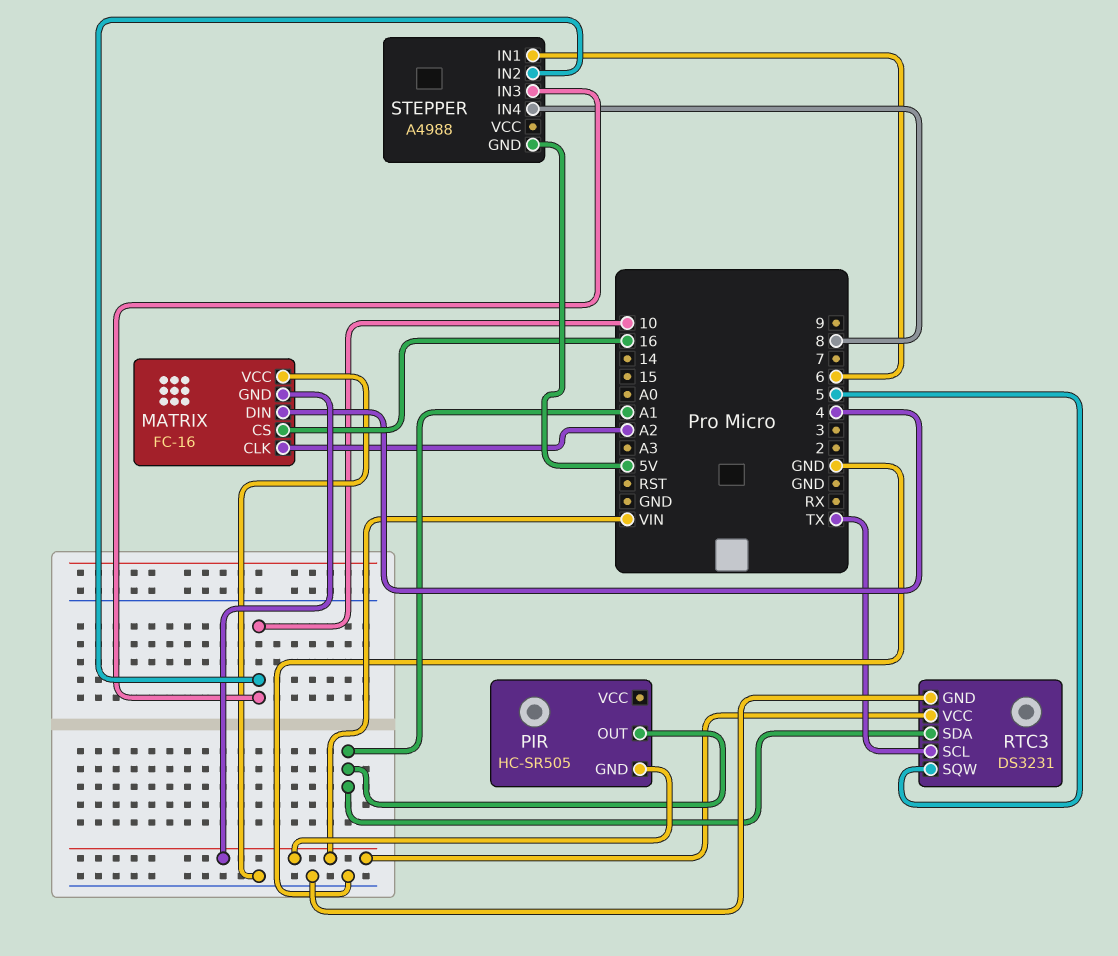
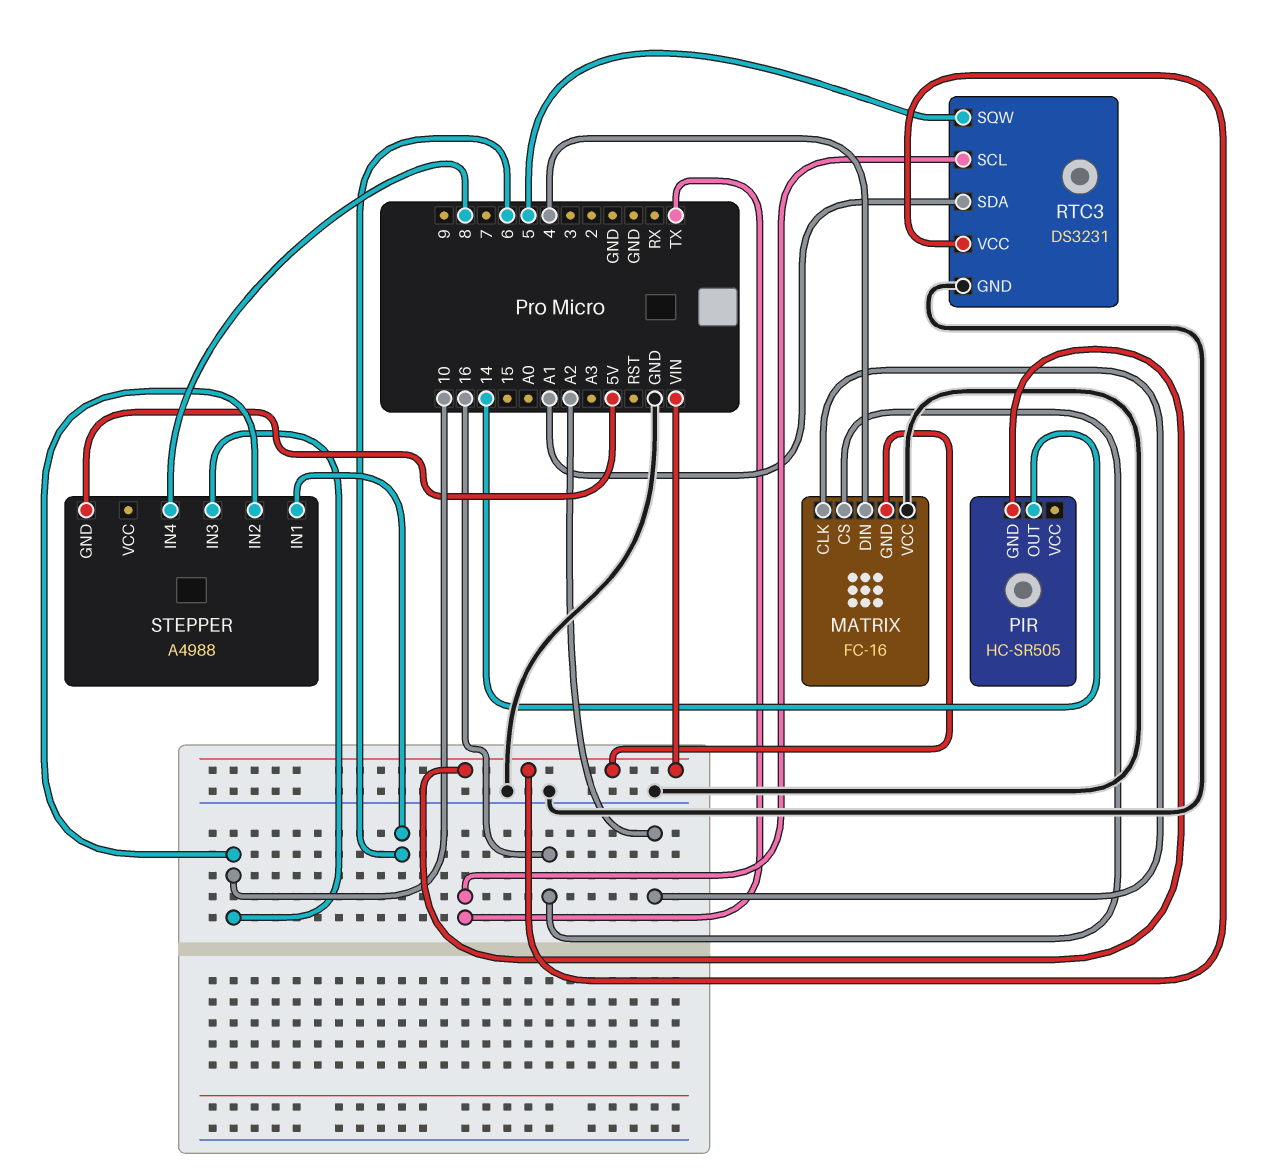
PIR pin OUT: A1 -> 14

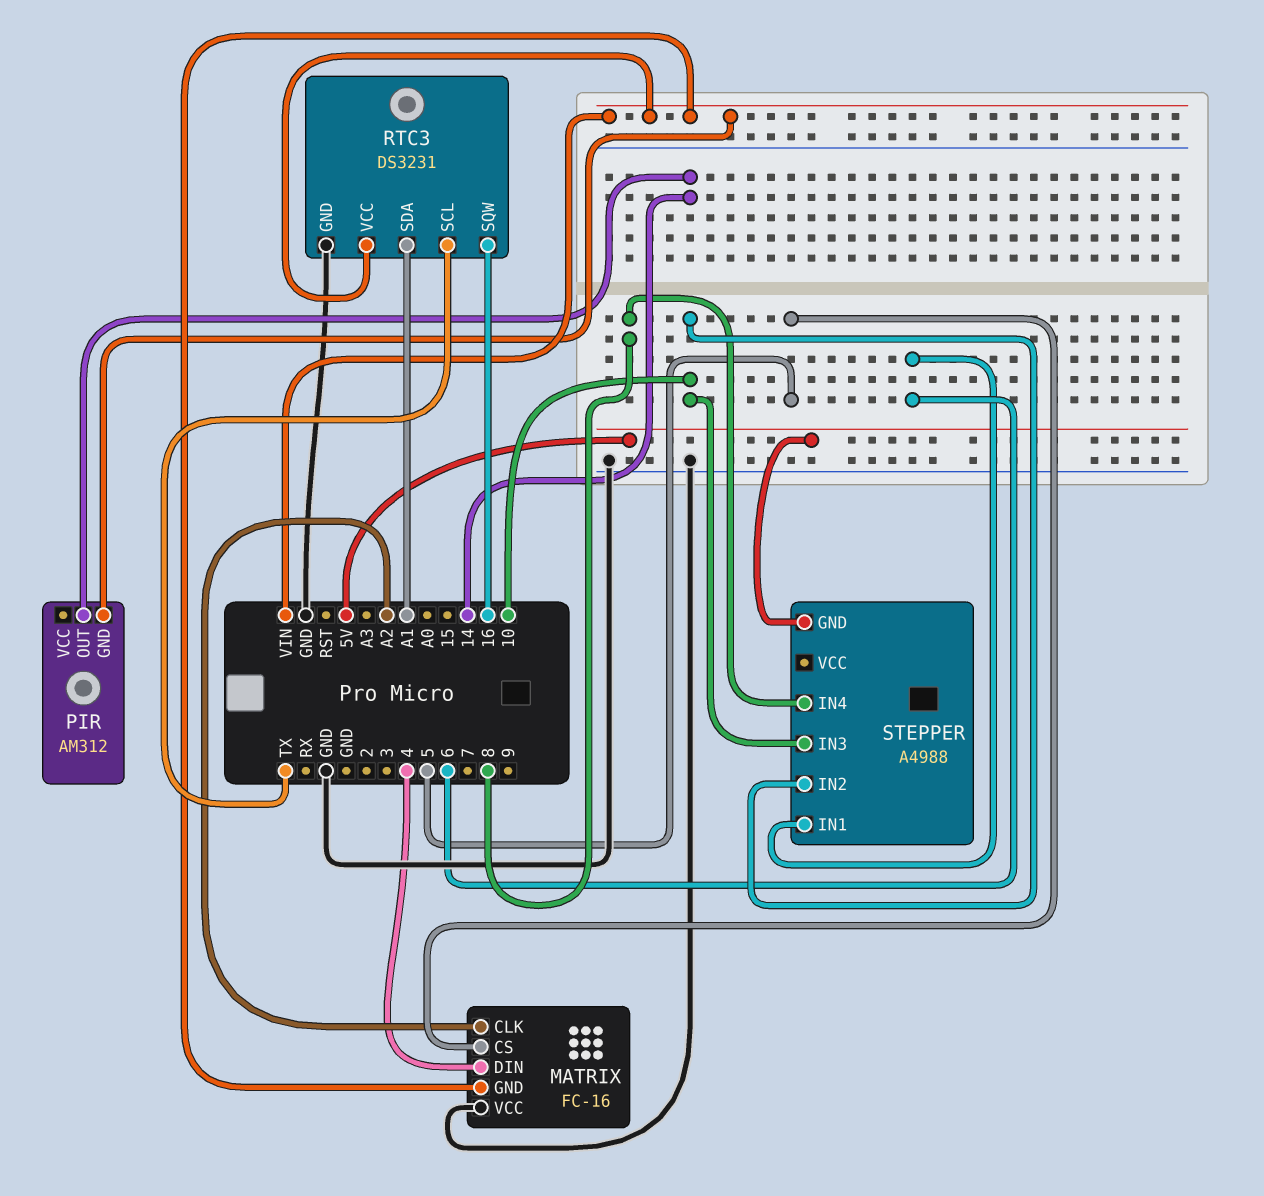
MATRIX pin CS: 16 -> 5
PIR: HC-SR505 -> AM312
RTC3 pin SQW: 5 -> 16

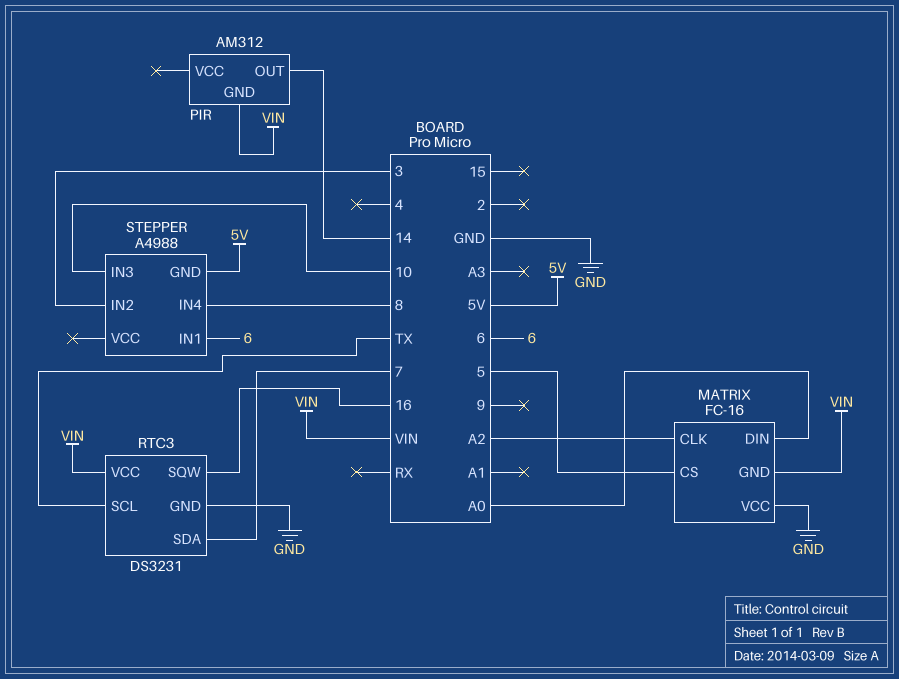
MATRIX pin DIN: 4 -> A0
RTC3 pin SDA: A1 -> 7
STEPPER pin IN2: 10 -> 3

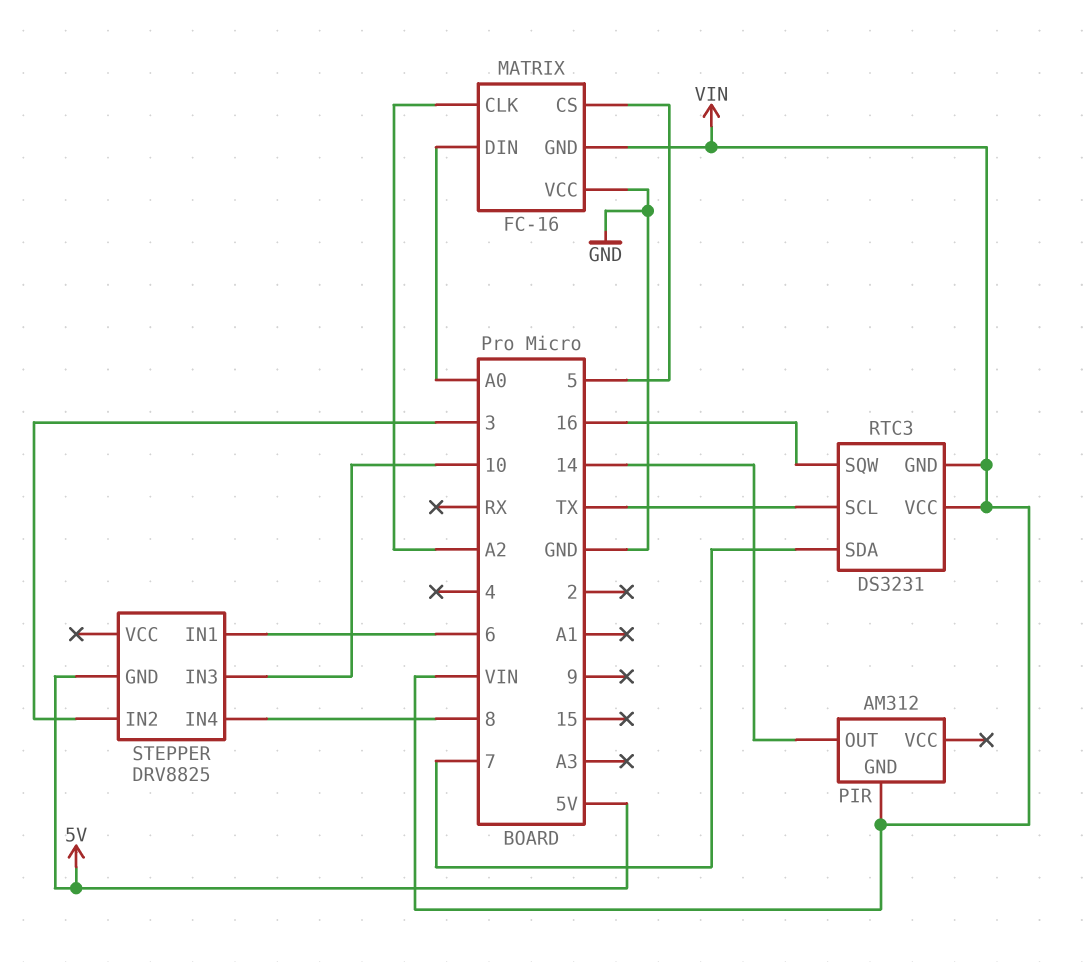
RTC3 pin GND: GND -> VIN
STEPPER: A4988 -> DRV8825

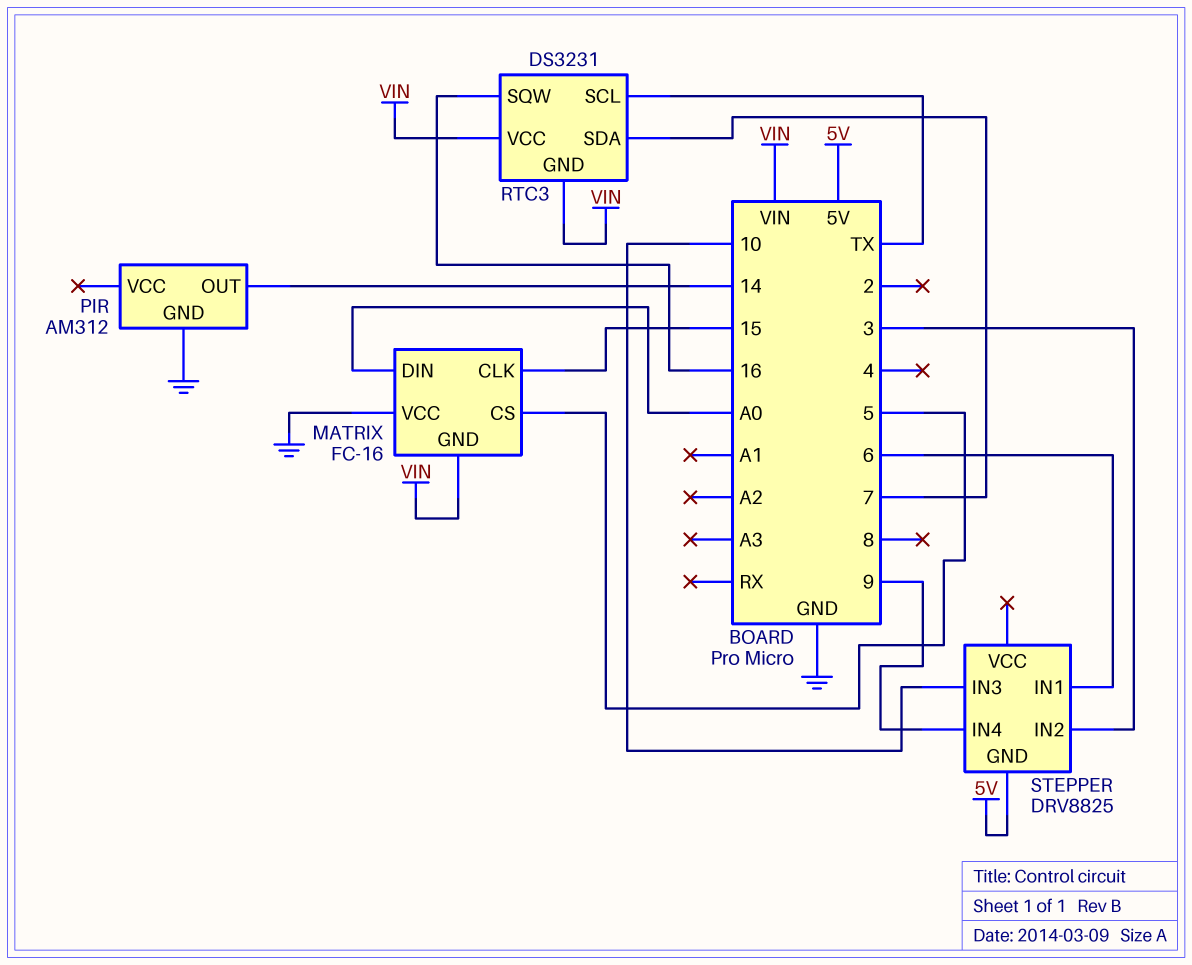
MATRIX pin CLK: A2 -> 15
PIR pin GND: VIN -> GND
STEPPER pin IN4: 8 -> 9

